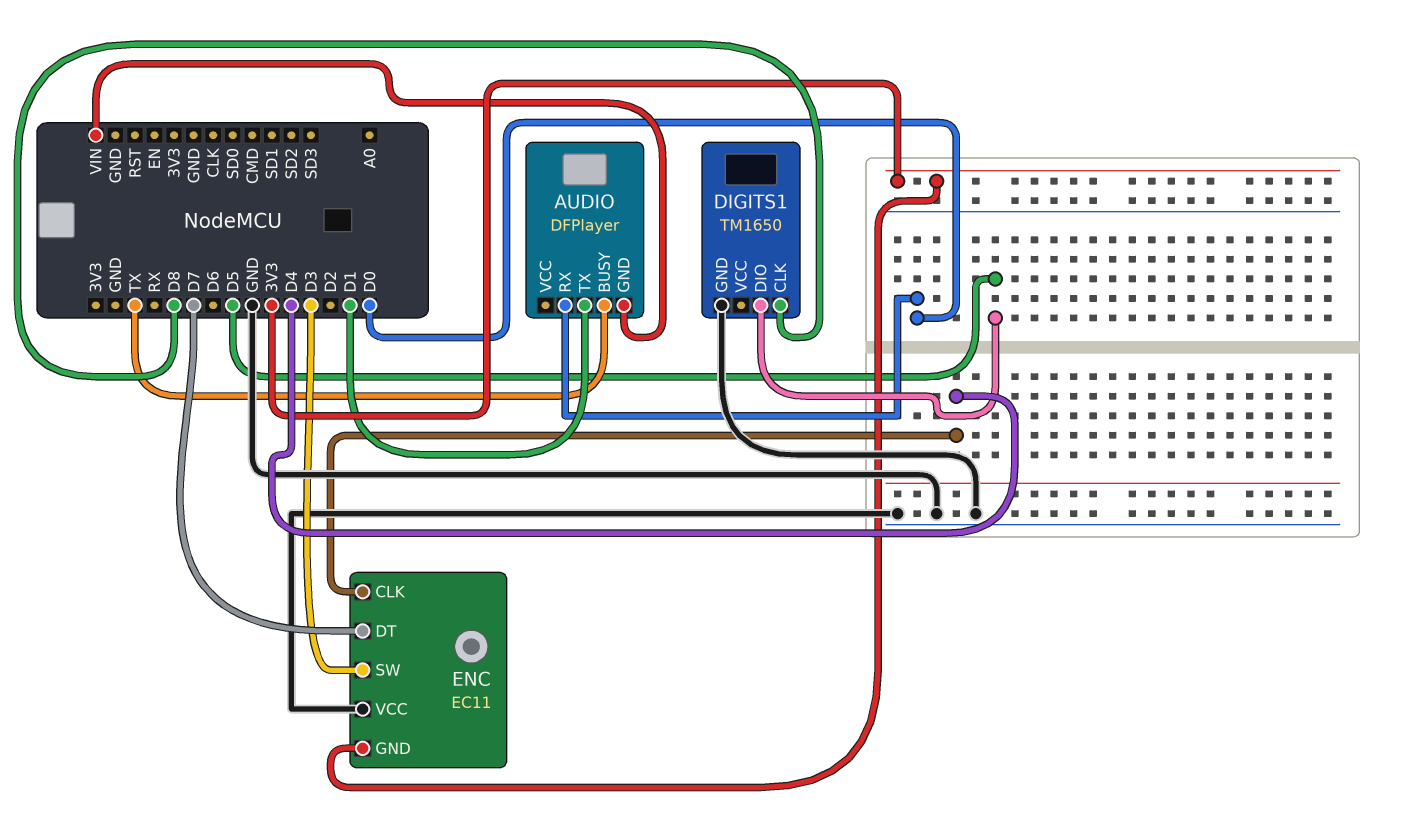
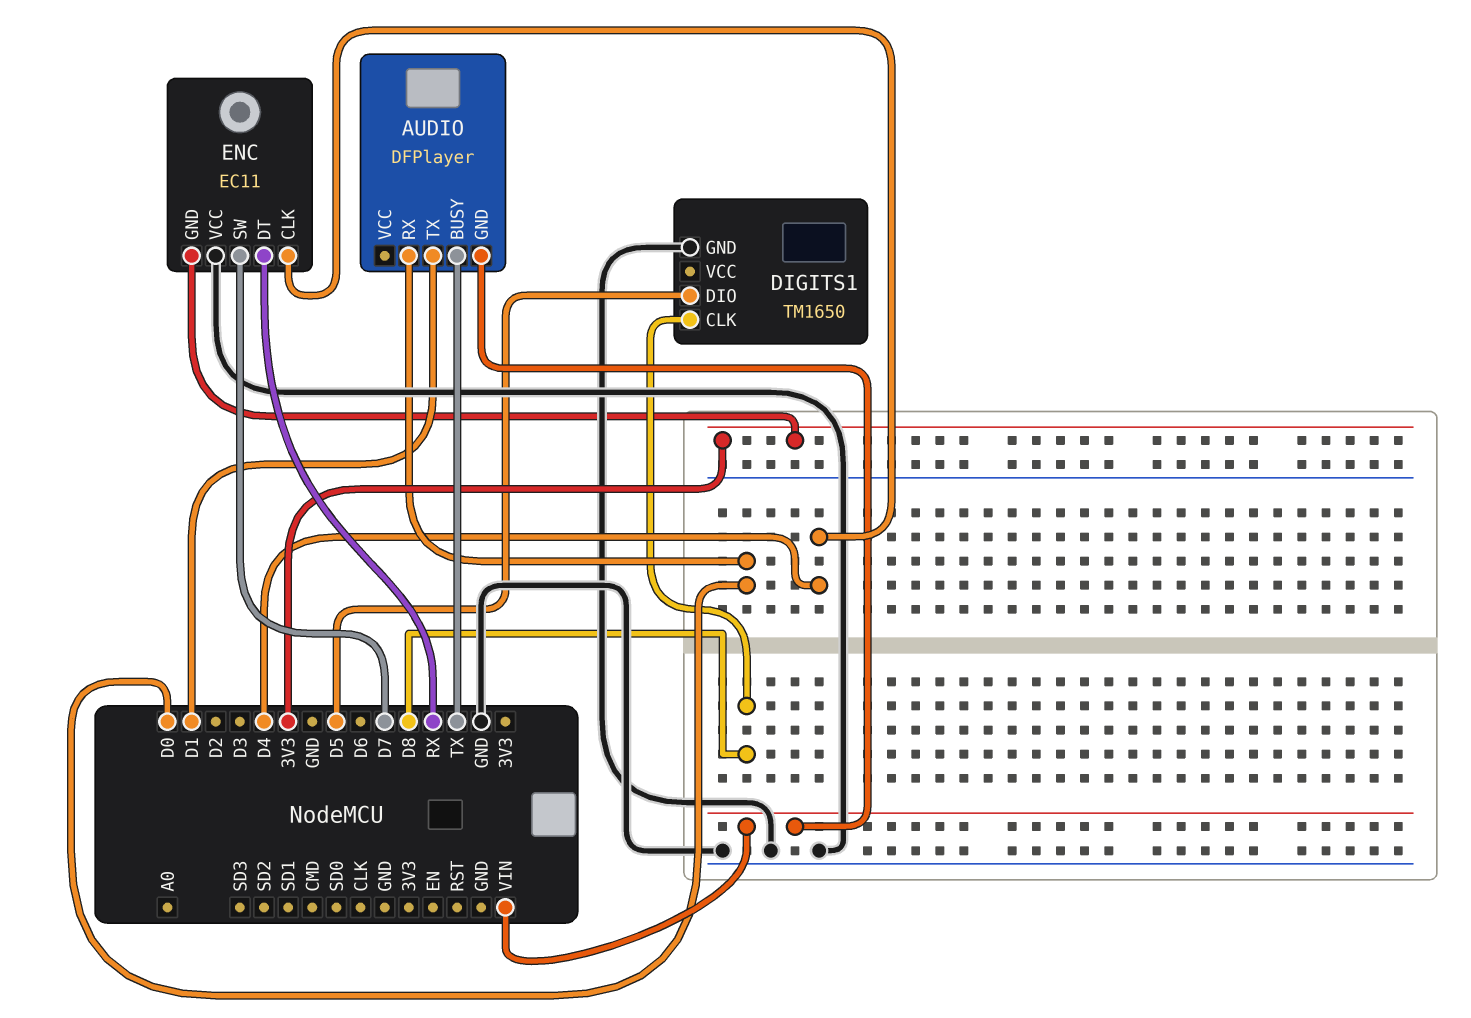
ENC pin DT: D7 -> RX
ENC pin SW: D3 -> D7

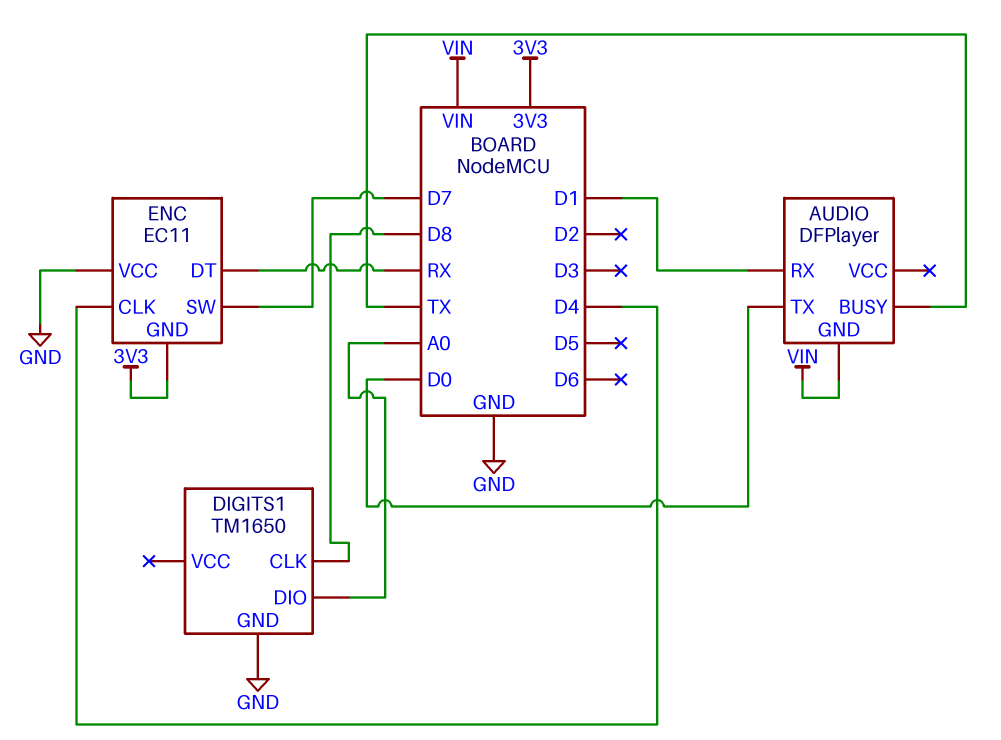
AUDIO pin RX: D0 -> D1
AUDIO pin TX: D1 -> D0
DIGITS1 pin DIO: D5 -> A0

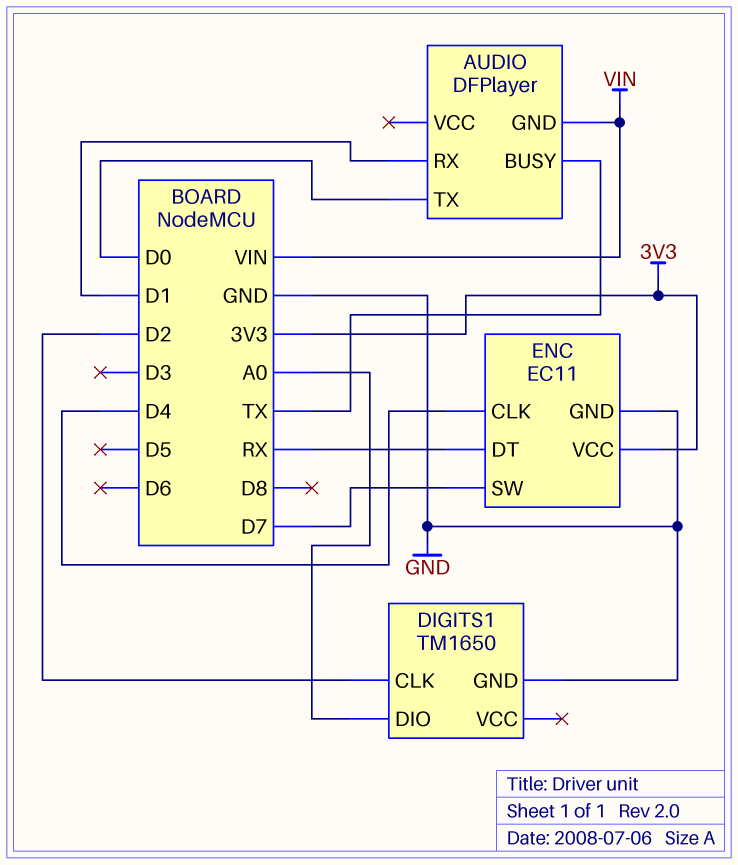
DIGITS1 pin CLK: D8 -> D2
ENC pin GND: 3V3 -> GND
ENC pin VCC: GND -> 3V3

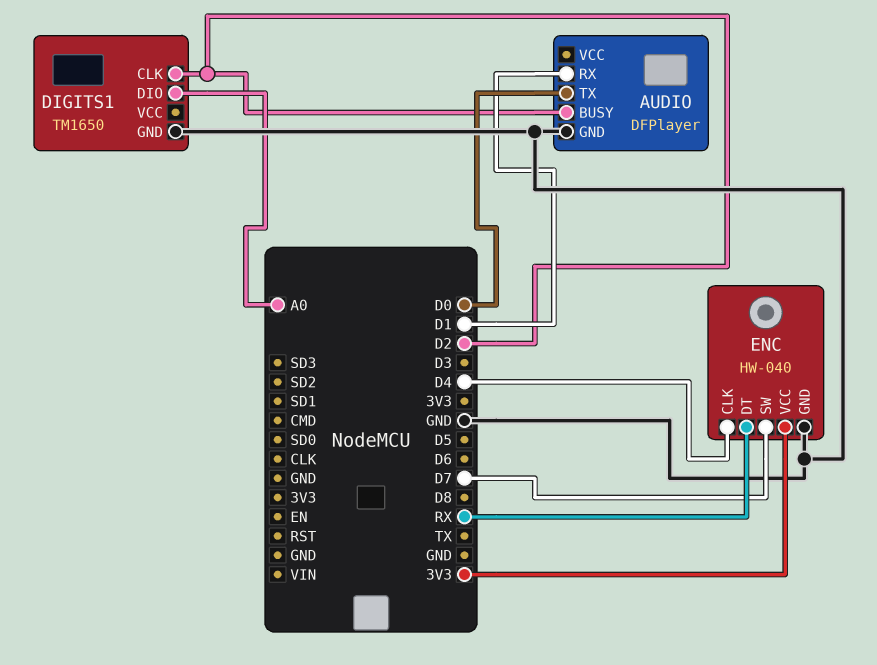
AUDIO pin BUSY: TX -> D2
AUDIO pin GND: VIN -> GND
ENC: EC11 -> HW-040

